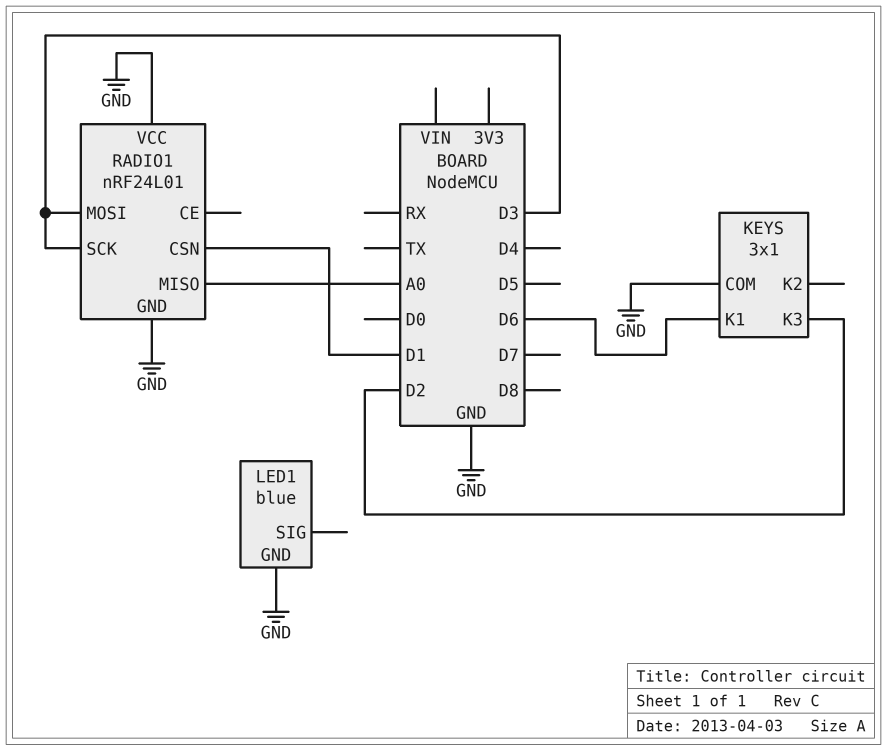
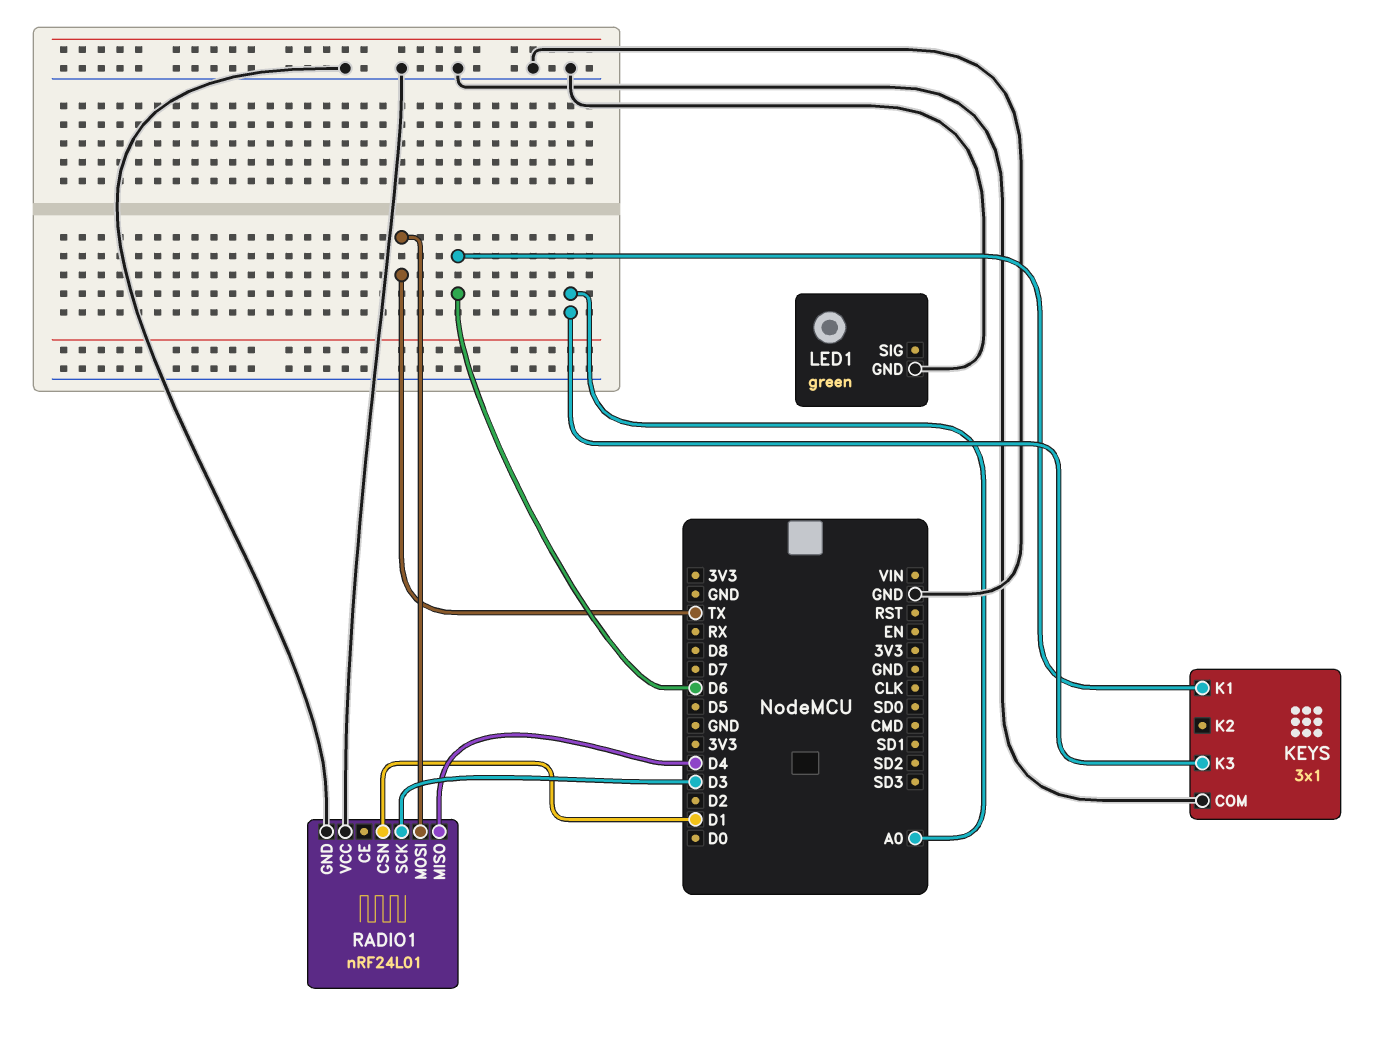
KEYS pin K3: D2 -> A0
LED1: blue -> green
RADIO1 pin MISO: A0 -> D4
RADIO1 pin MOSI: D3 -> TX

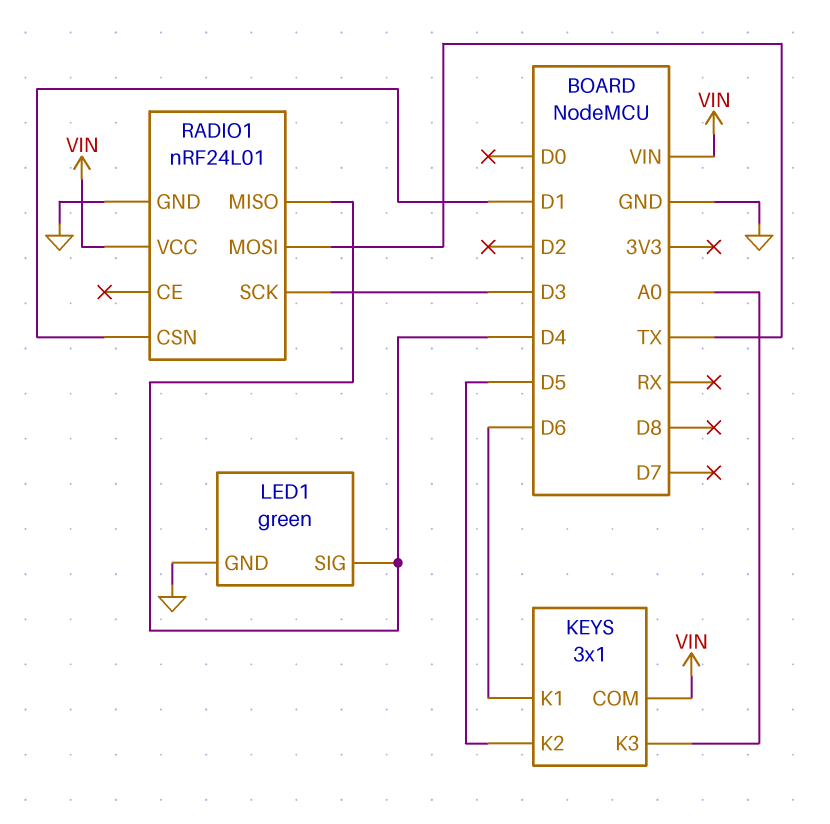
KEYS pin COM: GND -> VIN
KEYS pin K2: none -> D5
LED1 pin SIG: none -> D4
RADIO1 pin VCC: GND -> VIN

